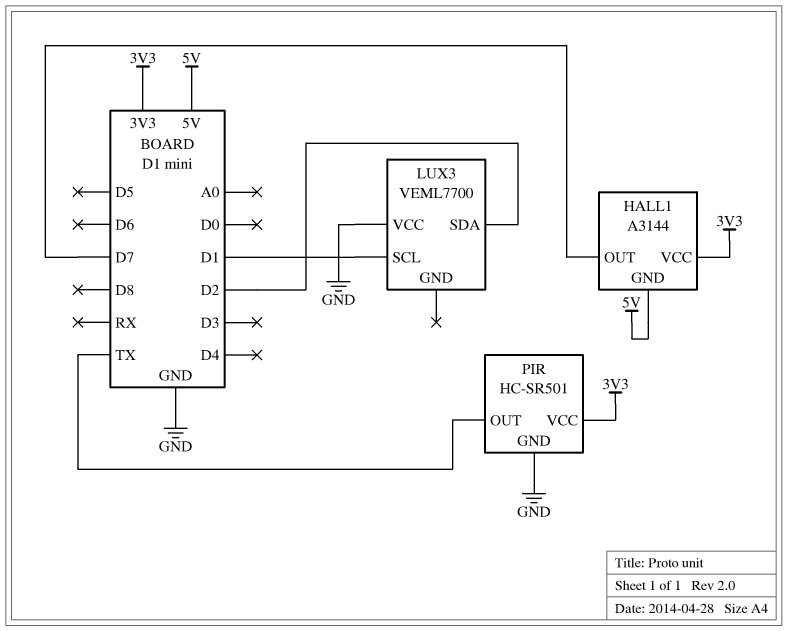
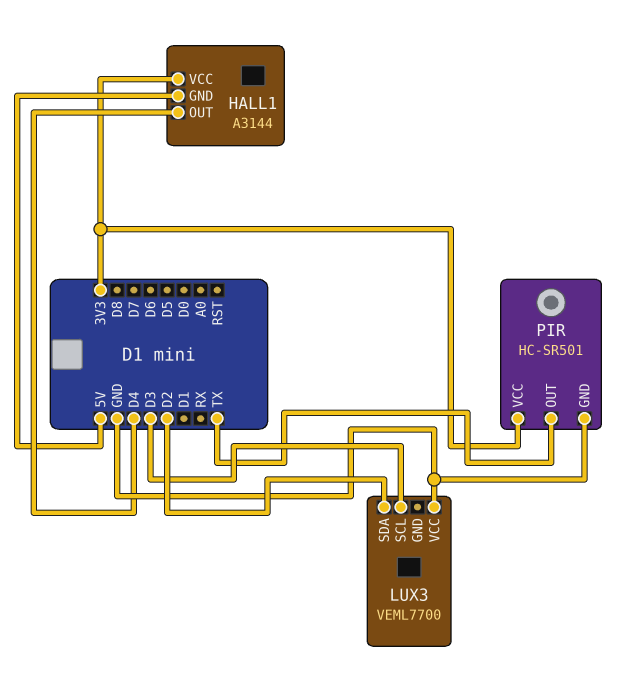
HALL1 pin OUT: D7 -> D4
LUX3 pin SCL: D1 -> D3

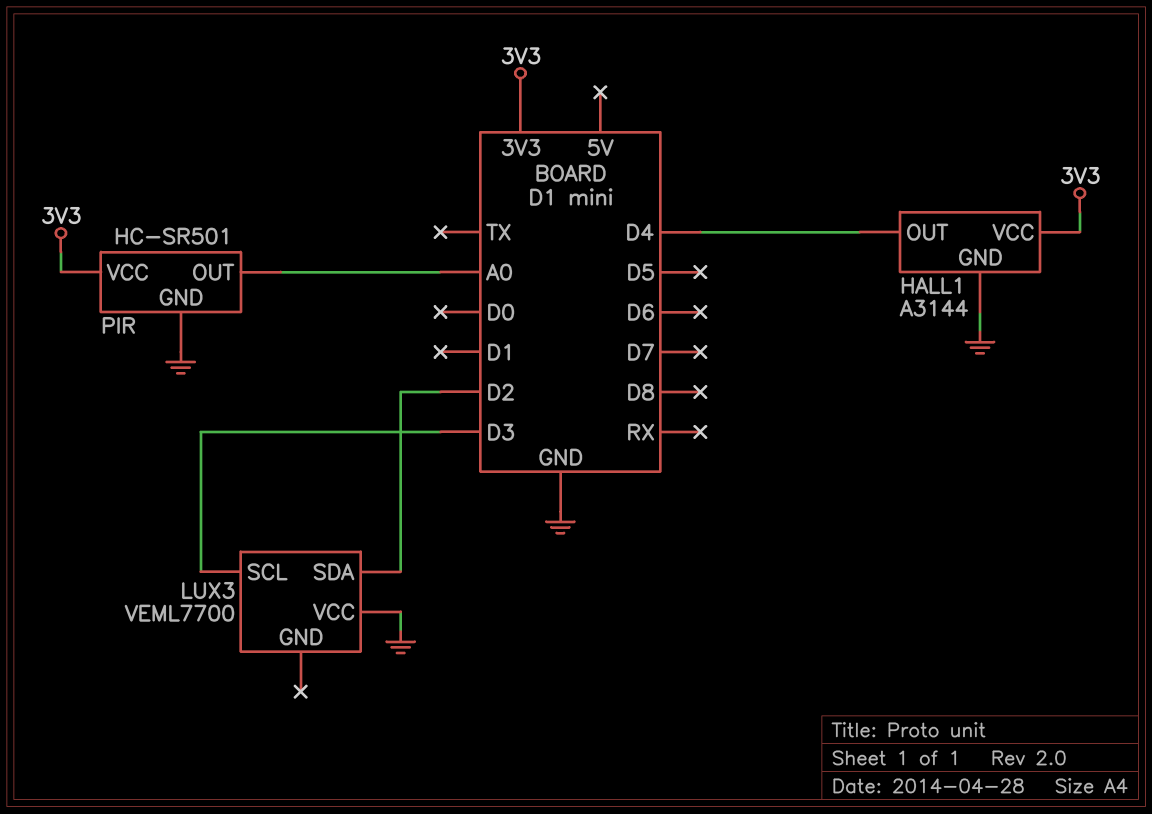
HALL1 pin GND: 5V -> GND
PIR pin OUT: TX -> A0

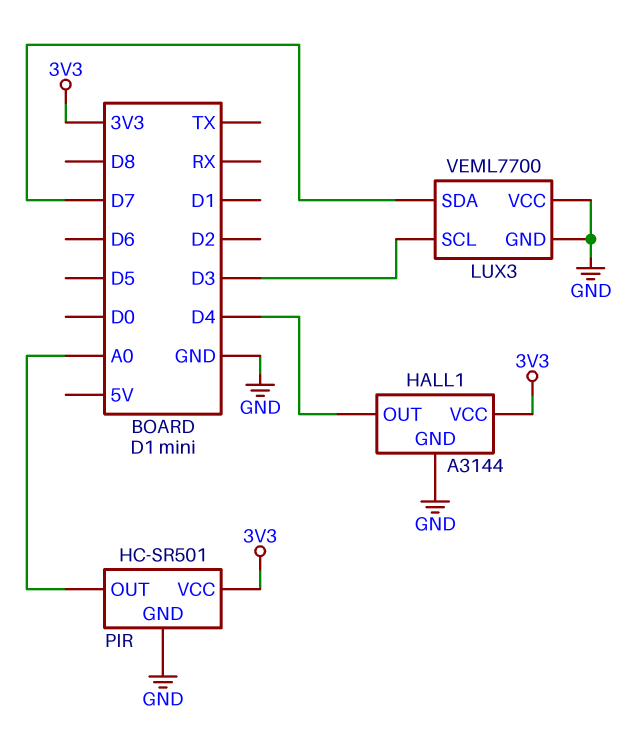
LUX3 pin GND: none -> GND
LUX3 pin SDA: D2 -> D7

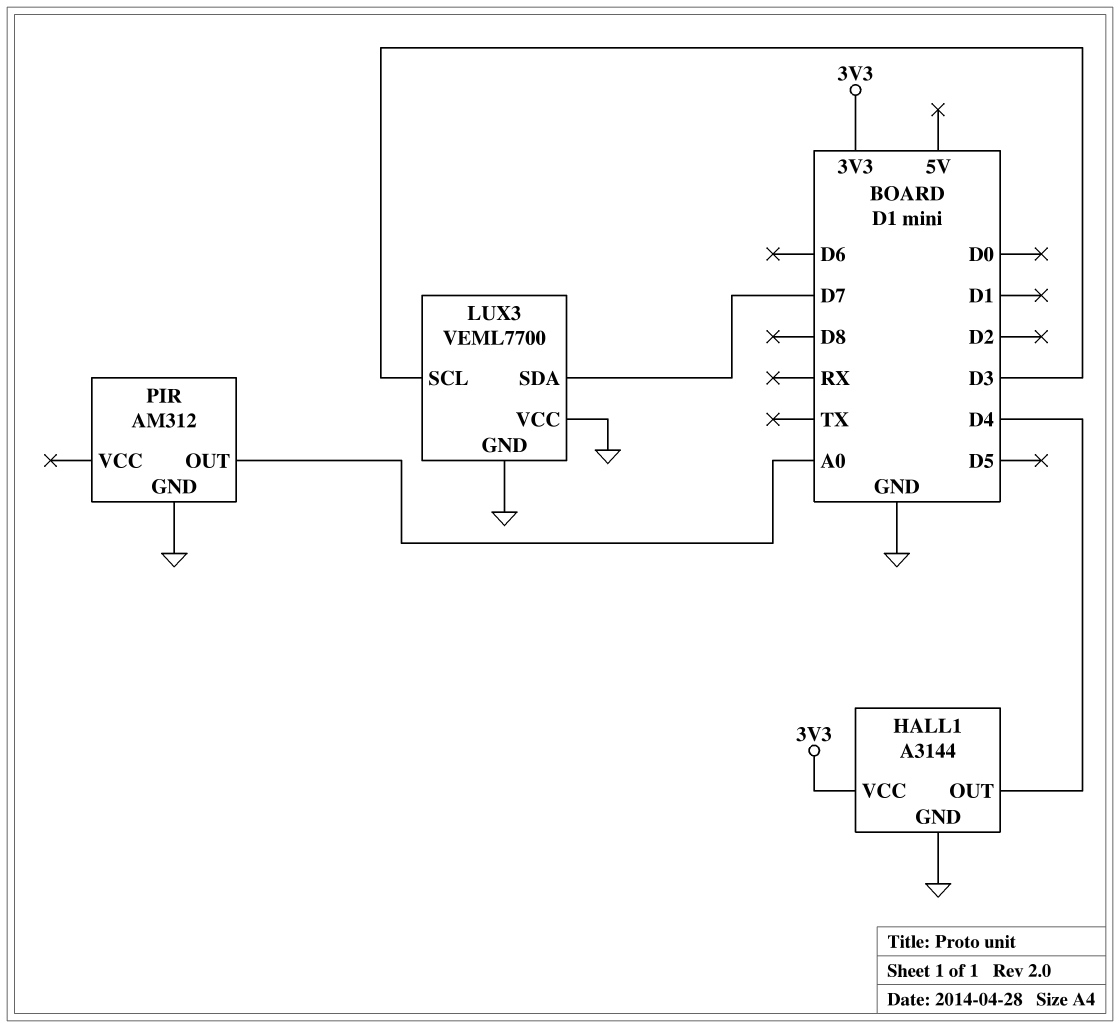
PIR: HC-SR501 -> AM312
PIR pin VCC: 3V3 -> none

